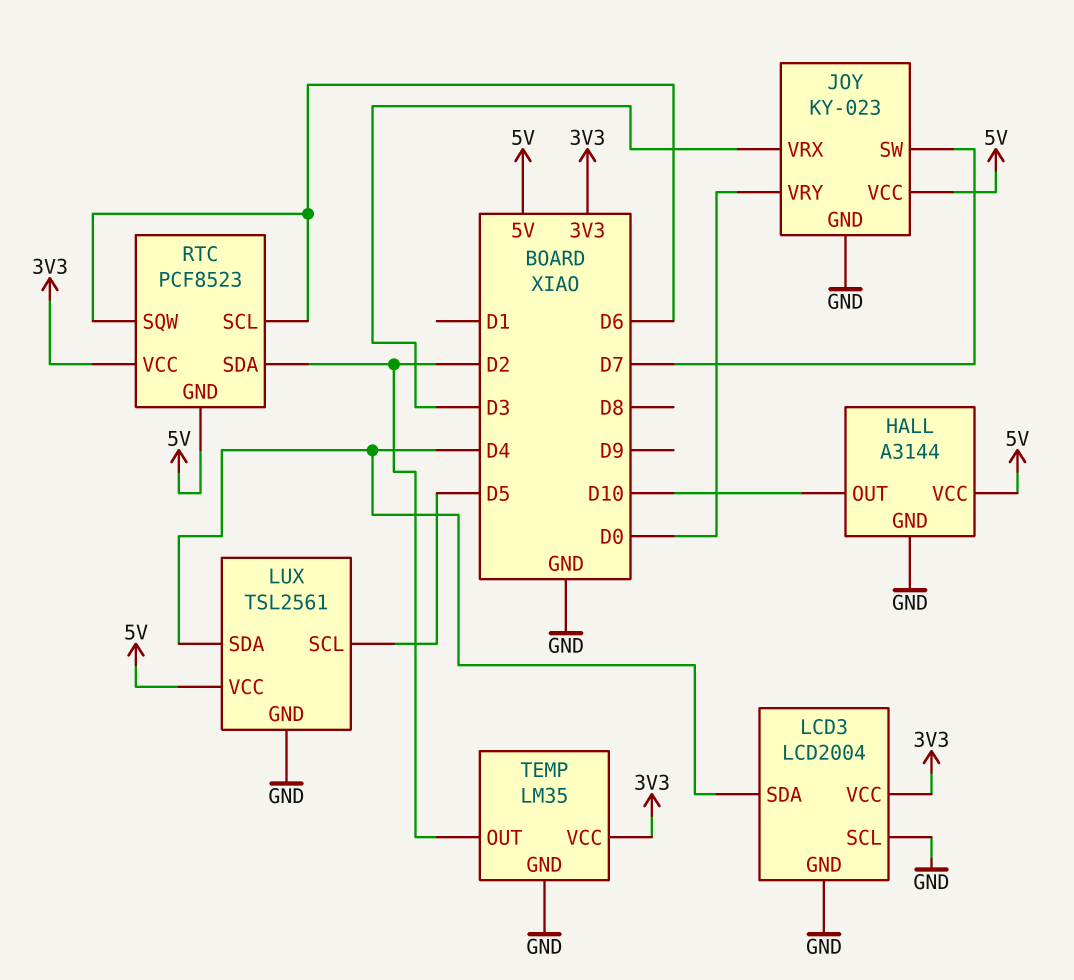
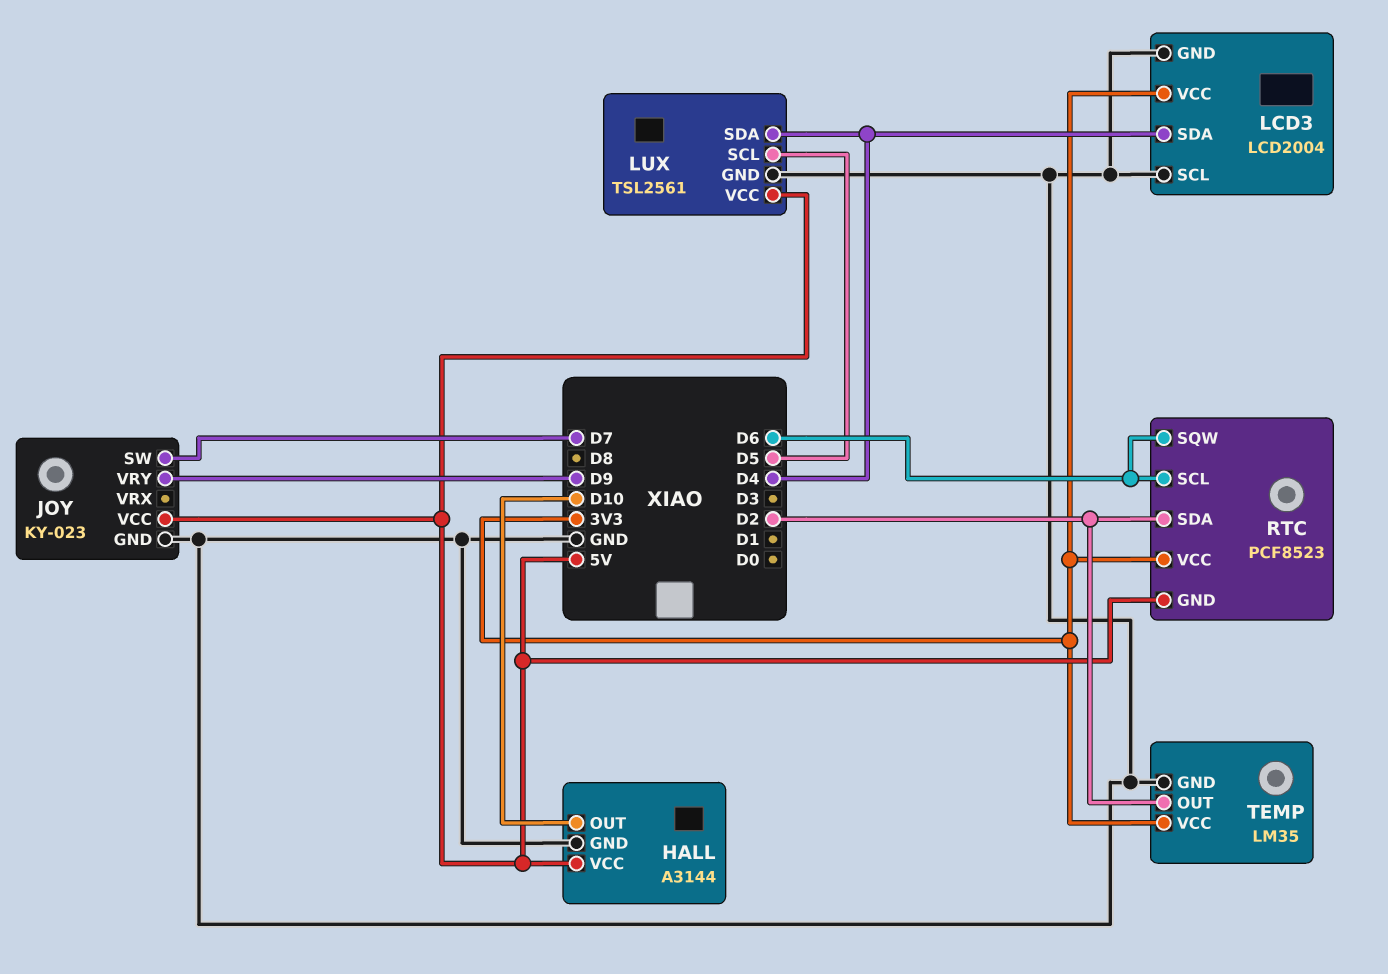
JOY pin VRX: D3 -> none
JOY pin VRY: D0 -> D9

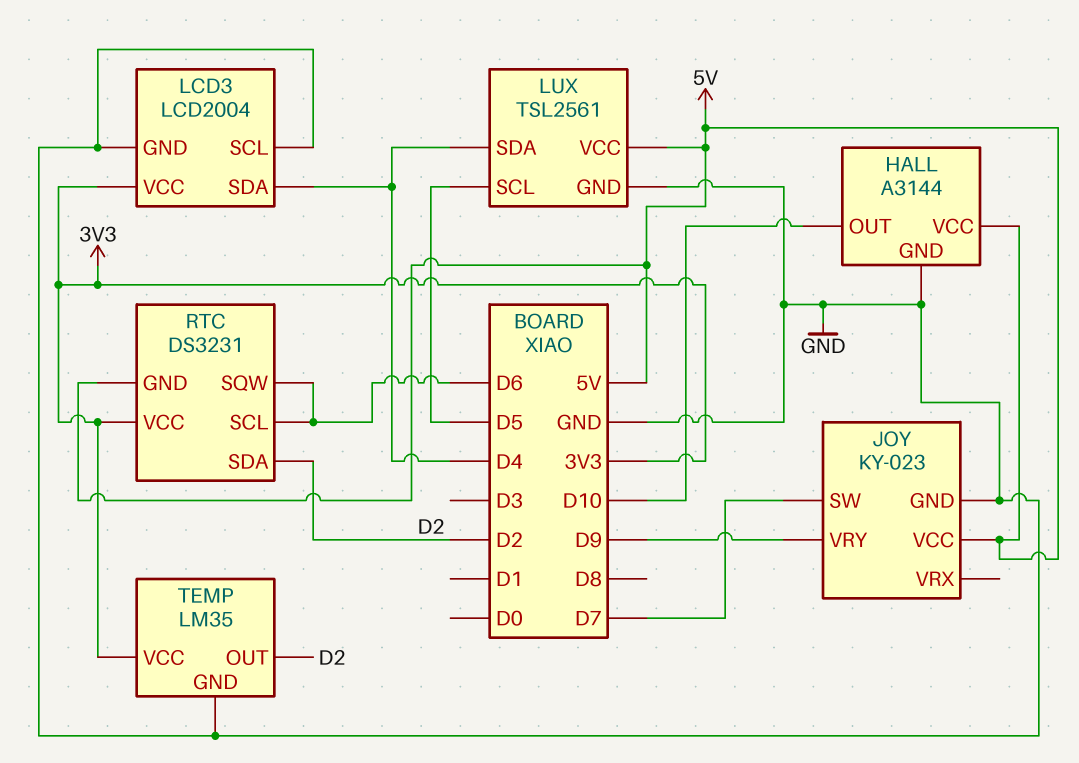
RTC: PCF8523 -> DS3231

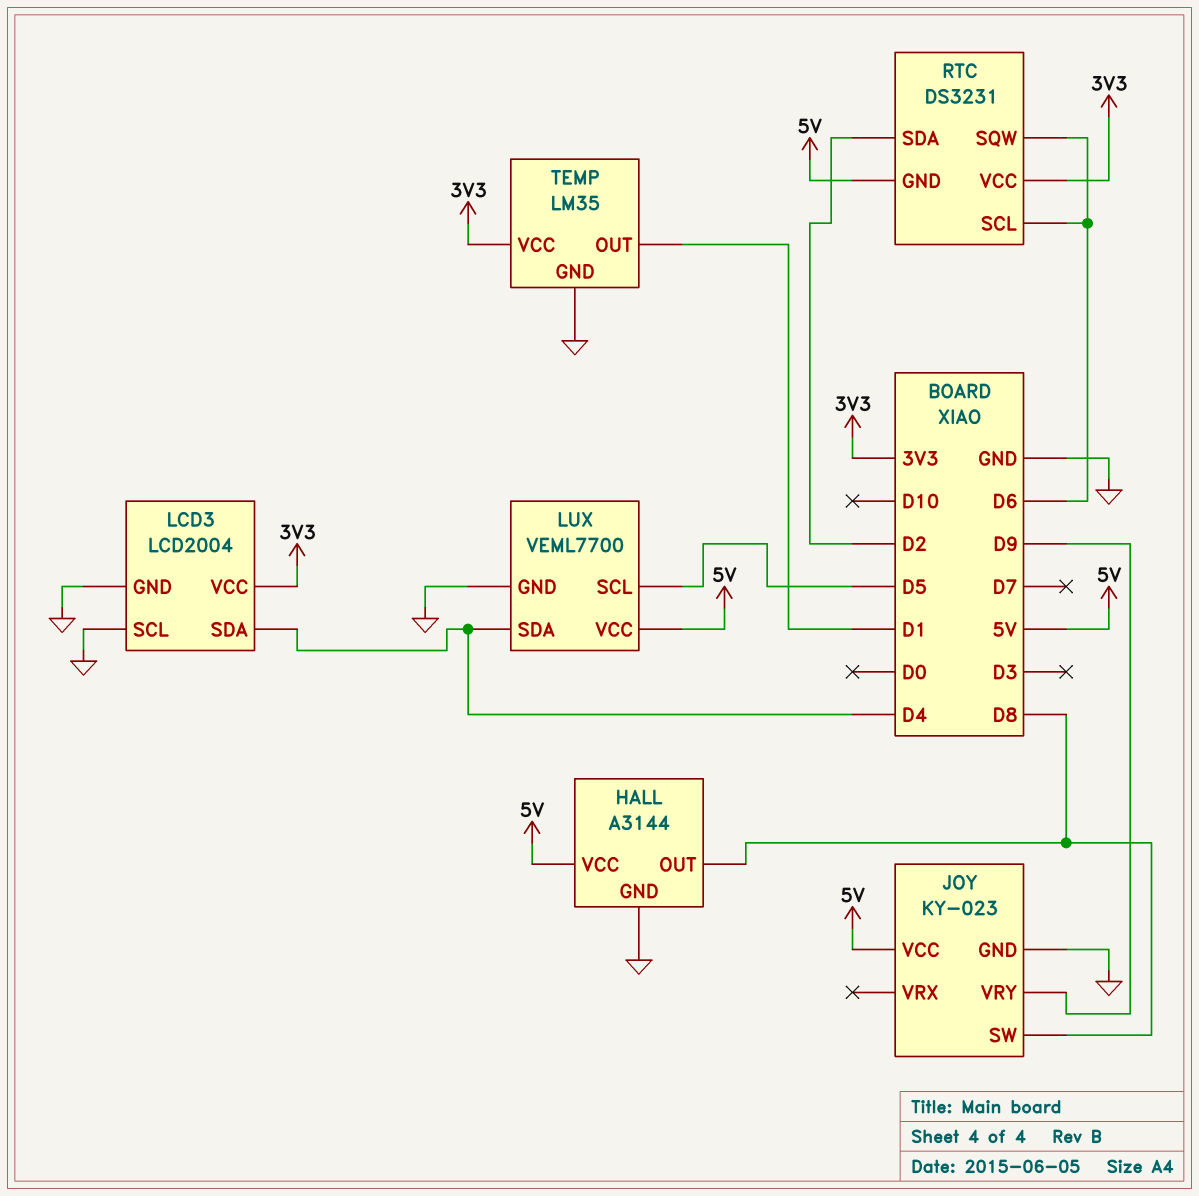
HALL pin OUT: D10 -> D8
JOY pin SW: D7 -> D8
LUX: TSL2561 -> VEML7700
TEMP pin OUT: D2 -> D1

